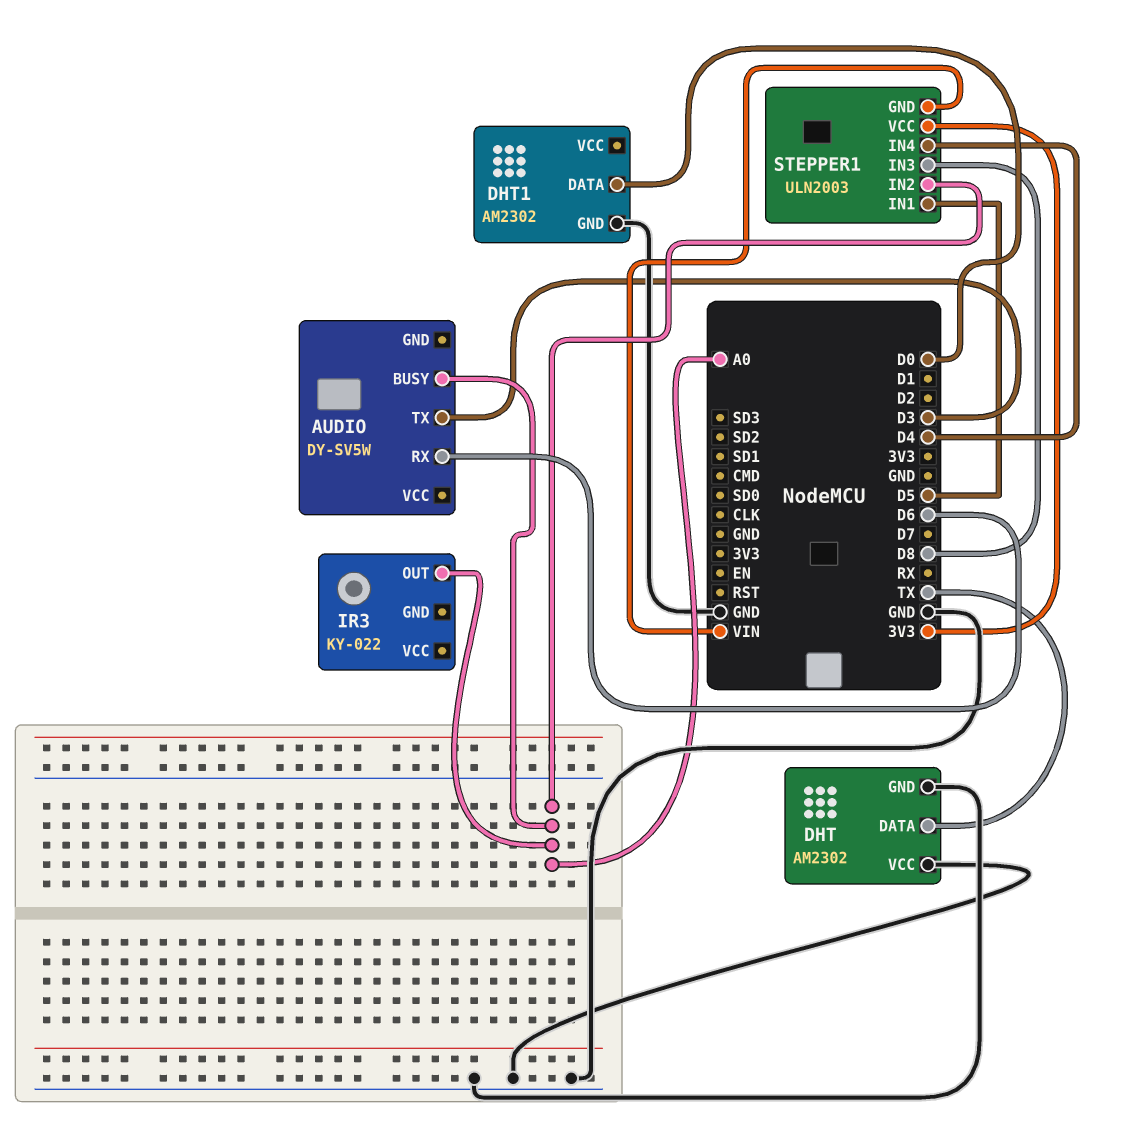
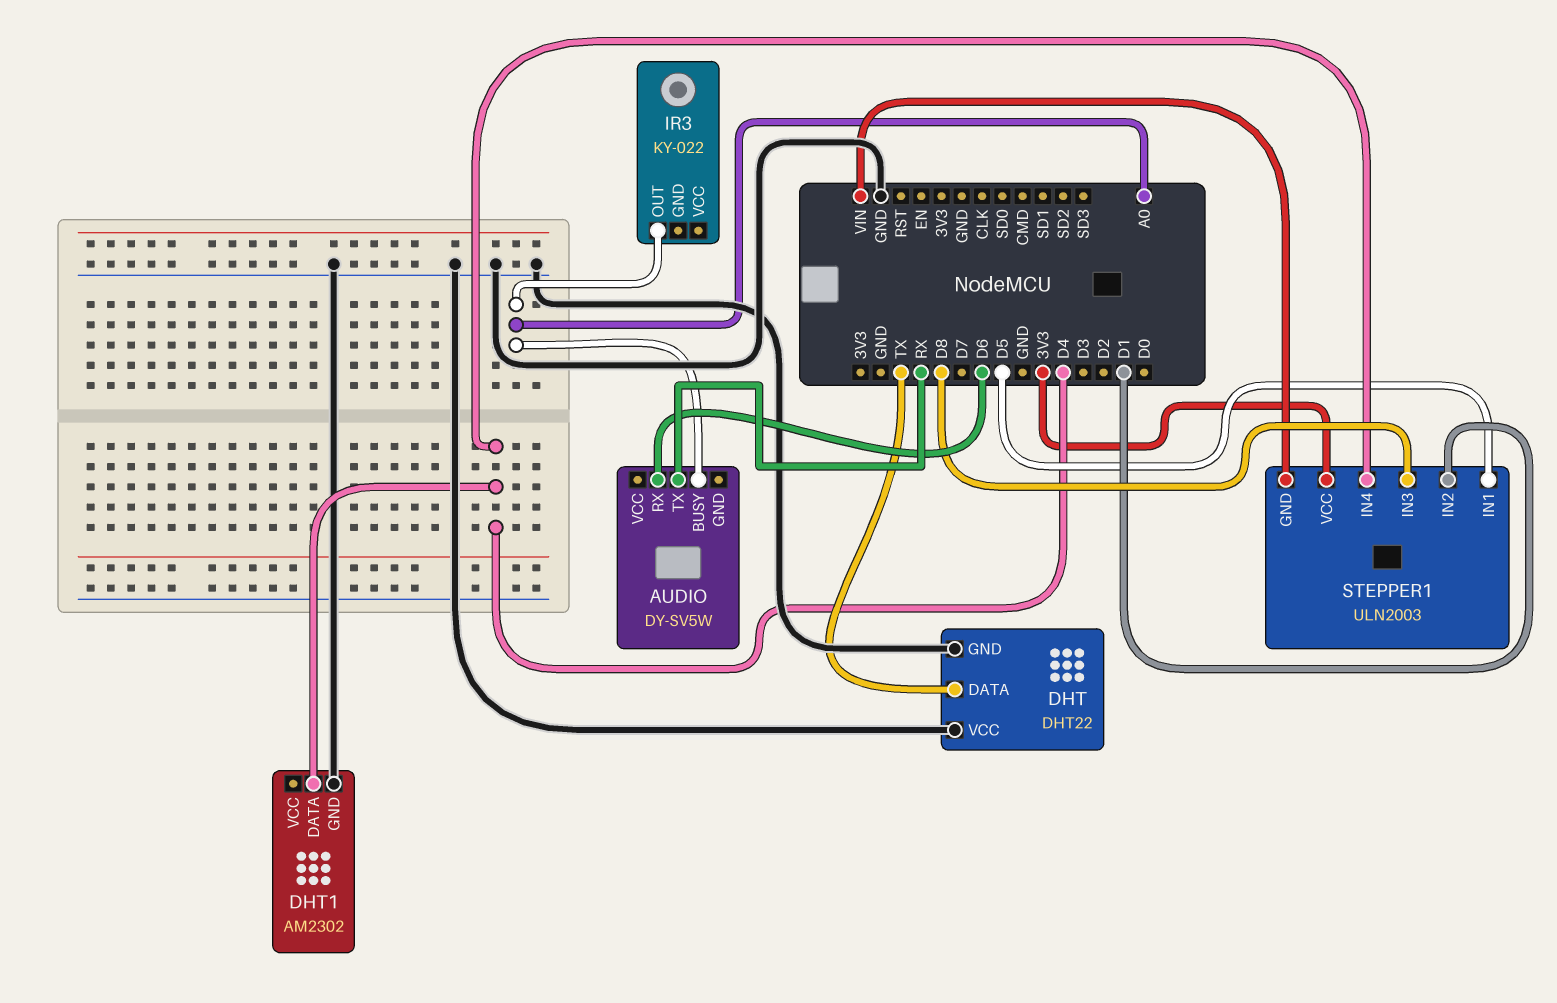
AUDIO pin TX: D3 -> RX
DHT: AM2302 -> DHT22
DHT1 pin DATA: D0 -> D4
STEPPER1 pin IN2: A0 -> D1

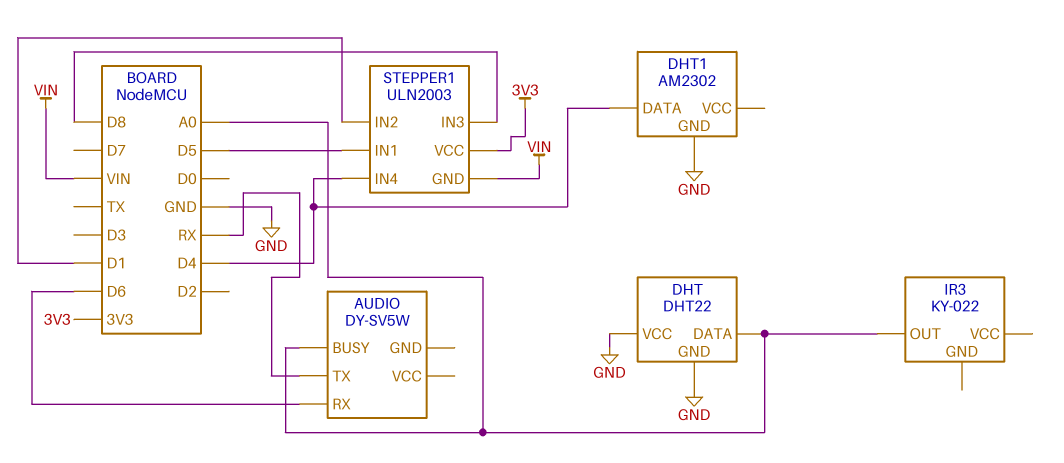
DHT pin DATA: TX -> A0

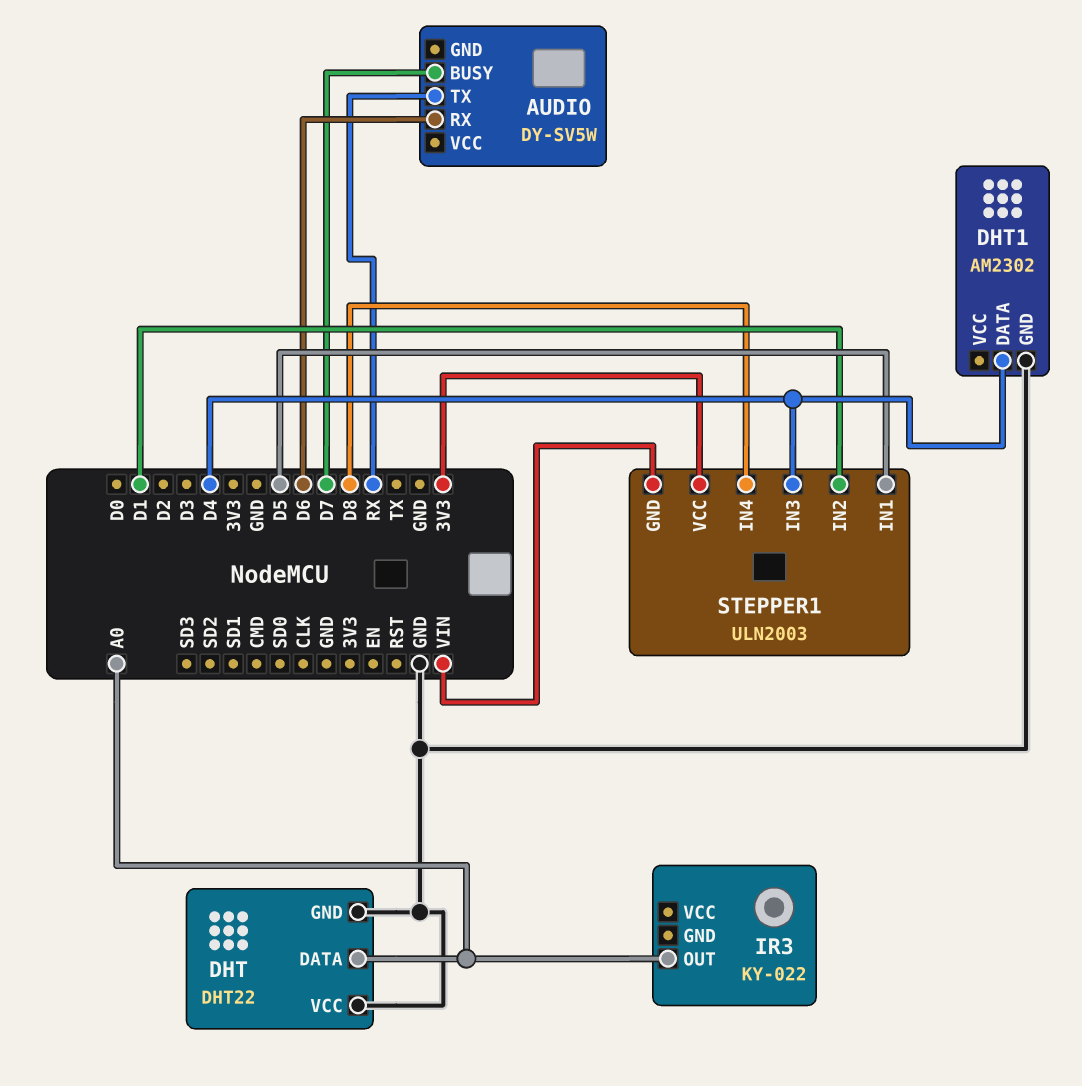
AUDIO pin BUSY: A0 -> D7
STEPPER1 pin IN3: D8 -> D4
STEPPER1 pin IN4: D4 -> D8

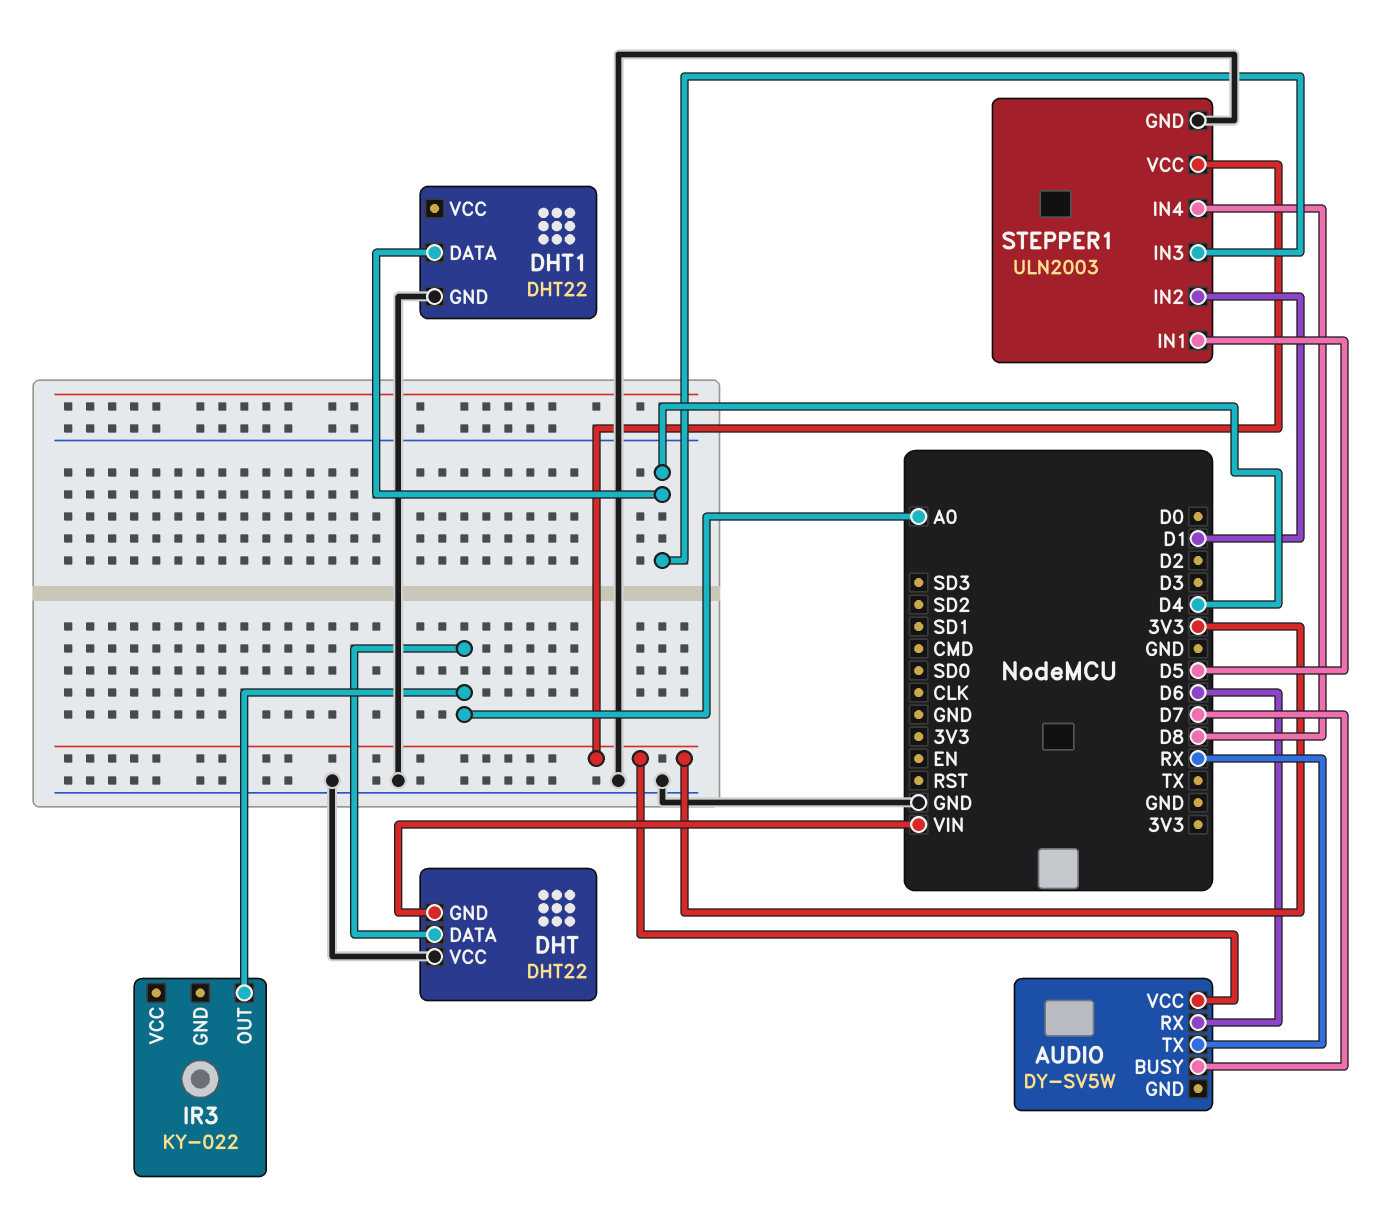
AUDIO pin VCC: none -> 3V3
DHT pin GND: GND -> VIN
DHT1: AM2302 -> DHT22
STEPPER1 pin GND: VIN -> GND

